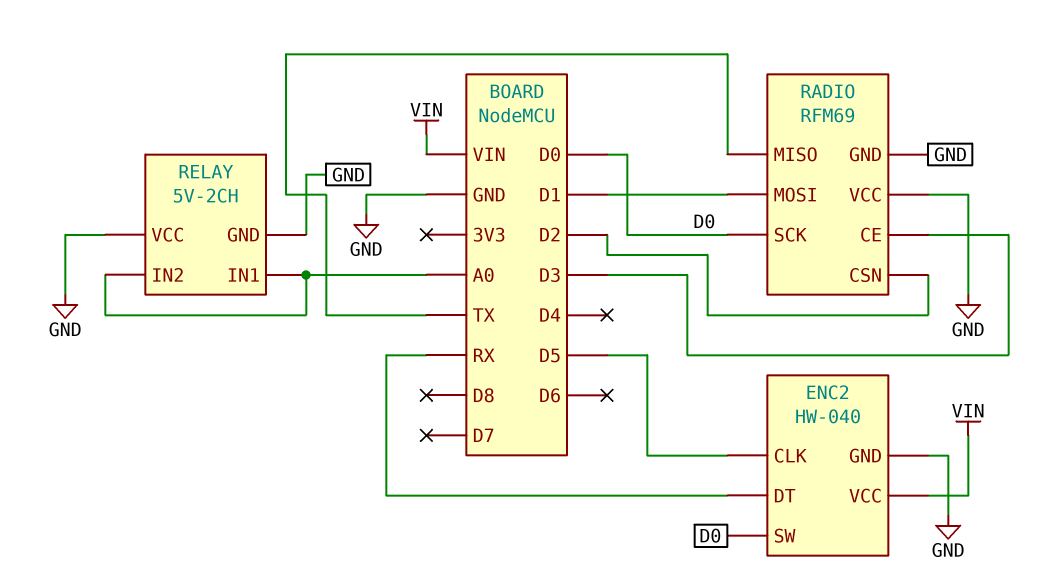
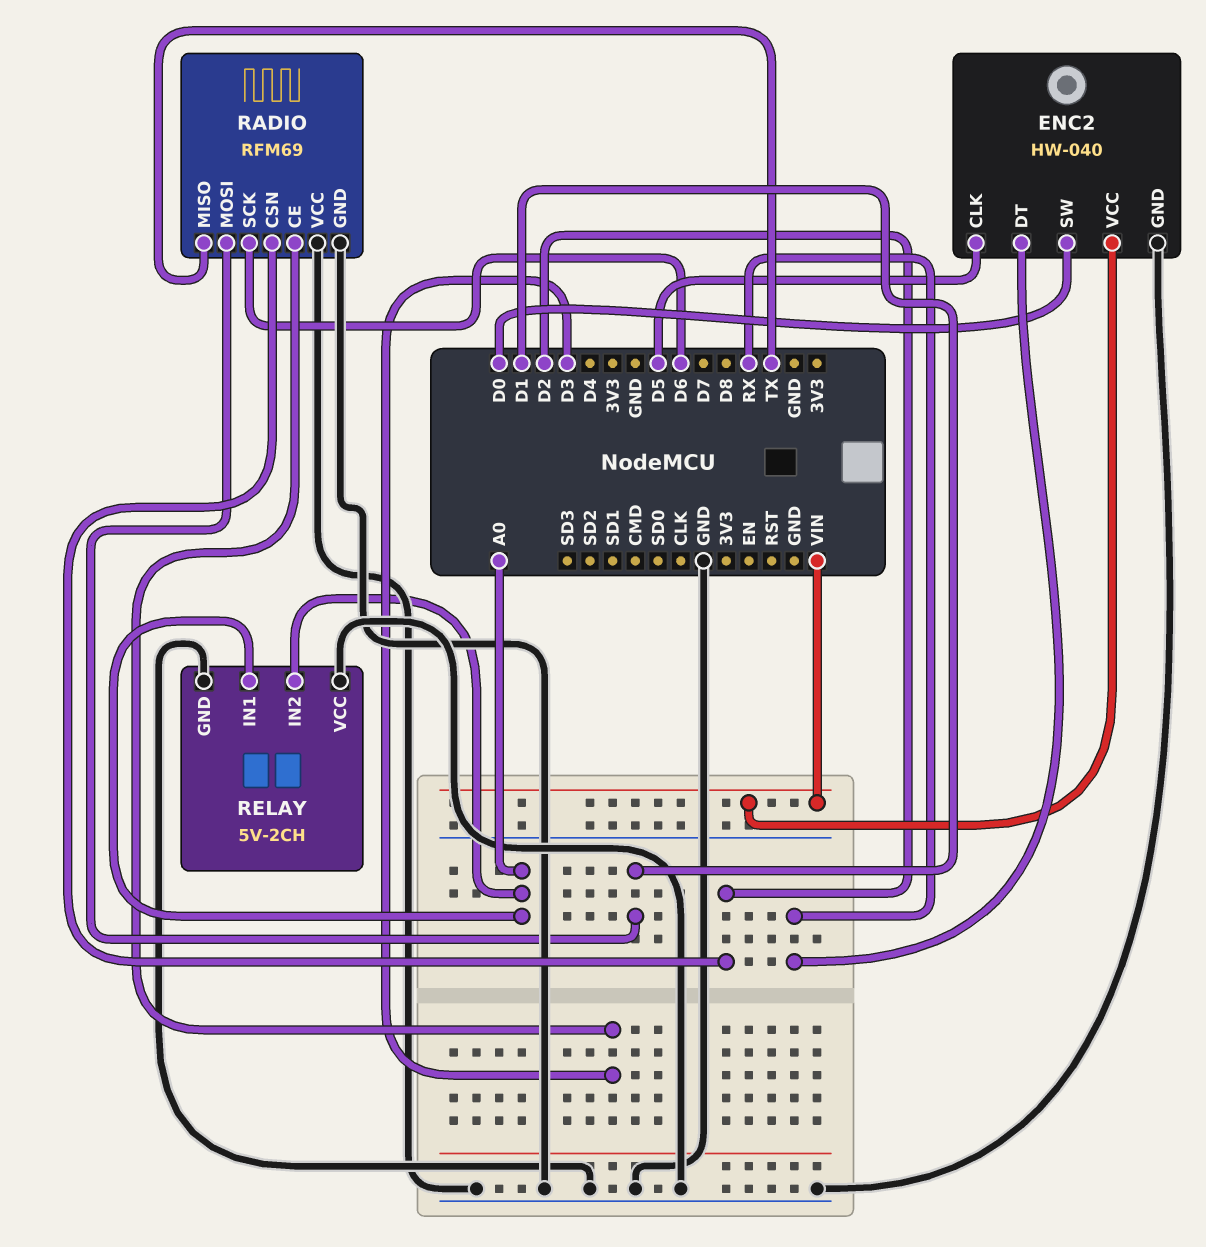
RADIO pin SCK: D0 -> D6

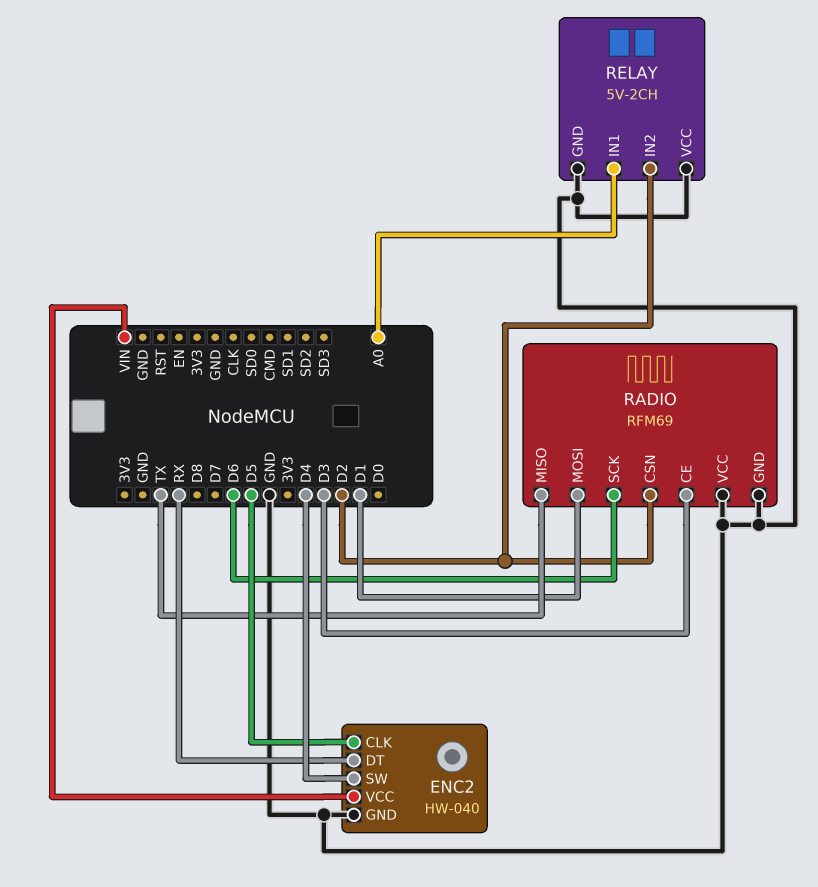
ENC2 pin SW: D0 -> D4
RELAY pin IN2: A0 -> D2

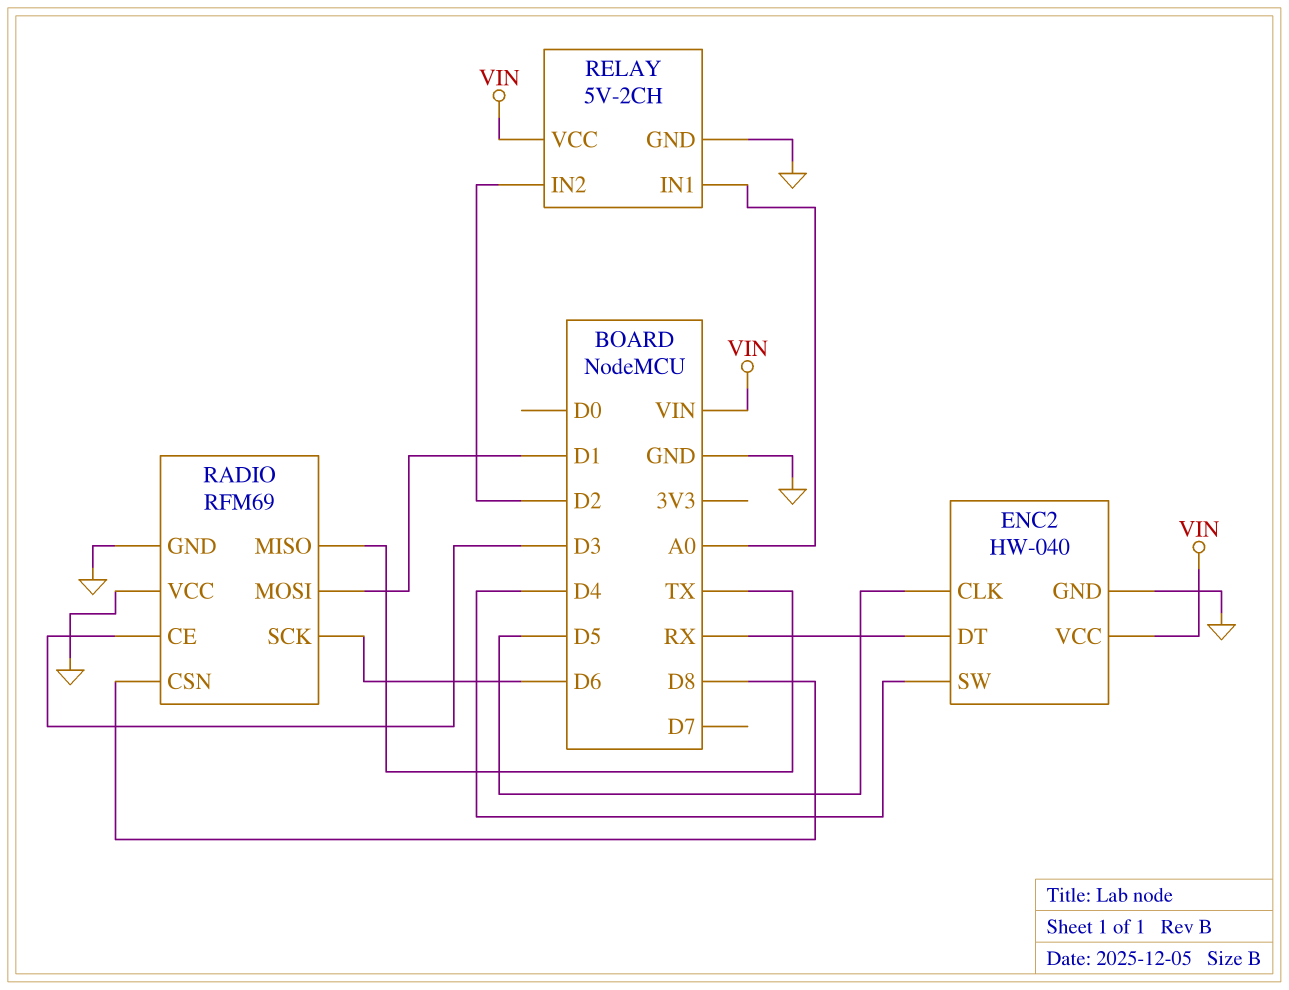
RADIO pin CSN: D2 -> D8
RELAY pin VCC: GND -> VIN

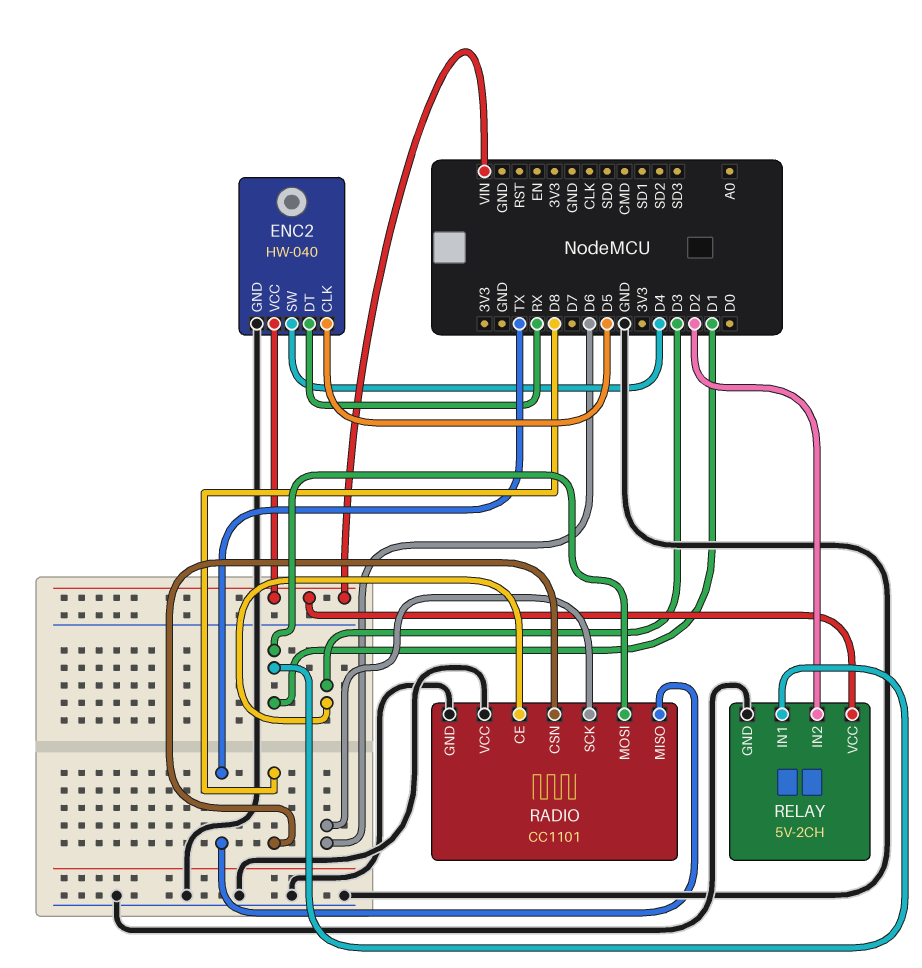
RADIO: RFM69 -> CC1101
RELAY pin IN1: A0 -> D1

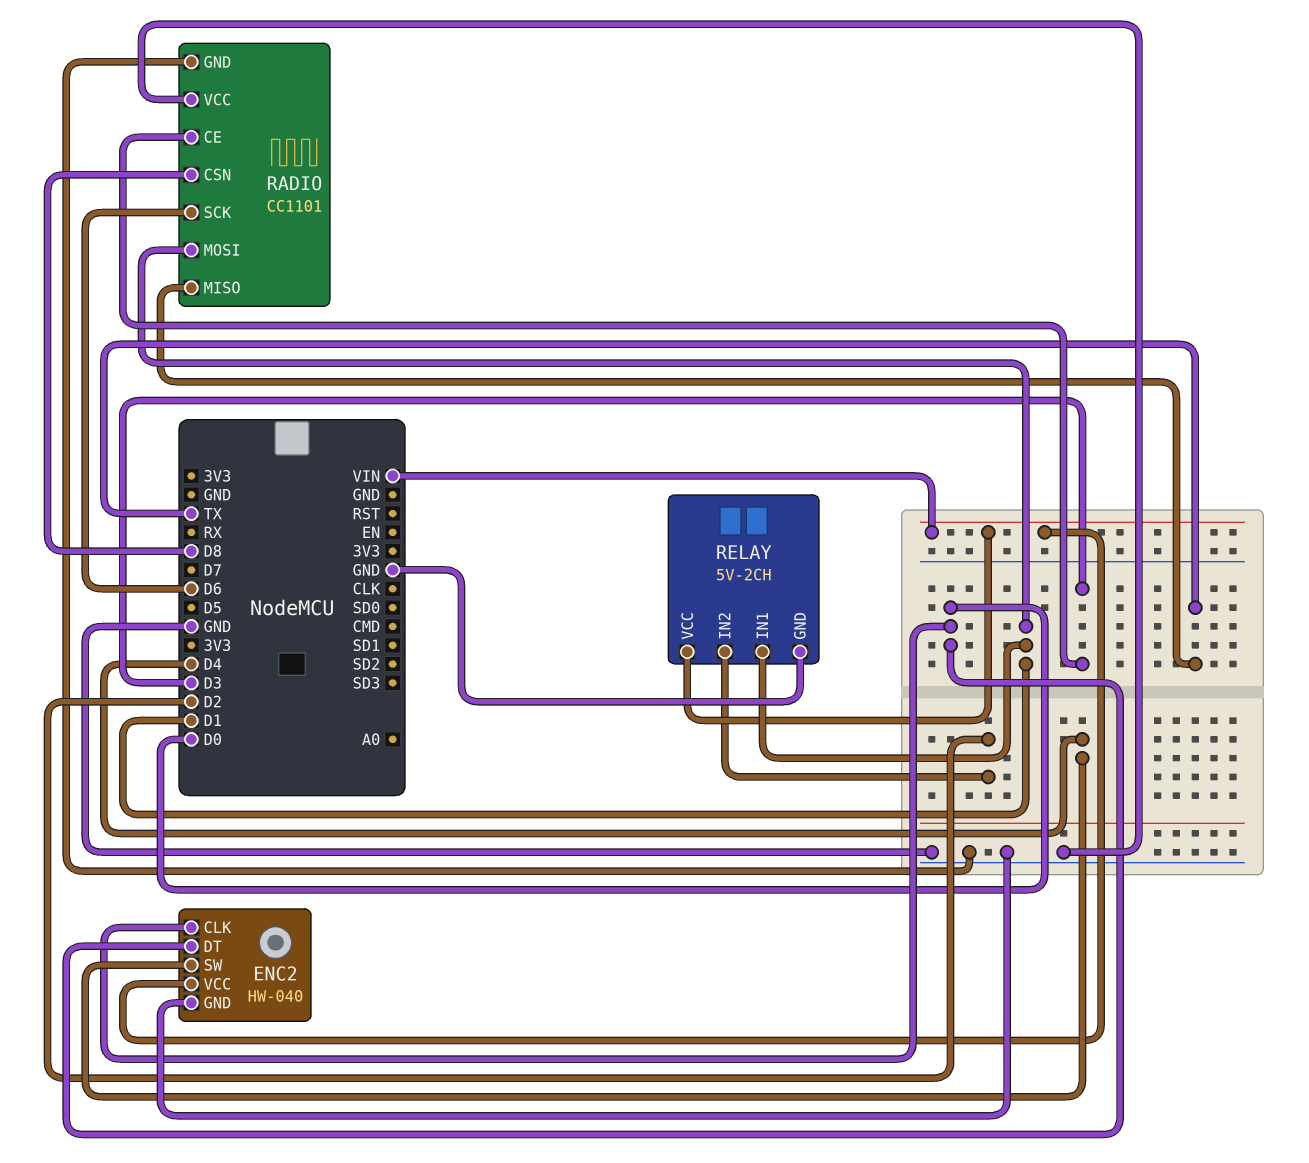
ENC2 pin CLK: D5 -> D0
ENC2 pin DT: RX -> D0

